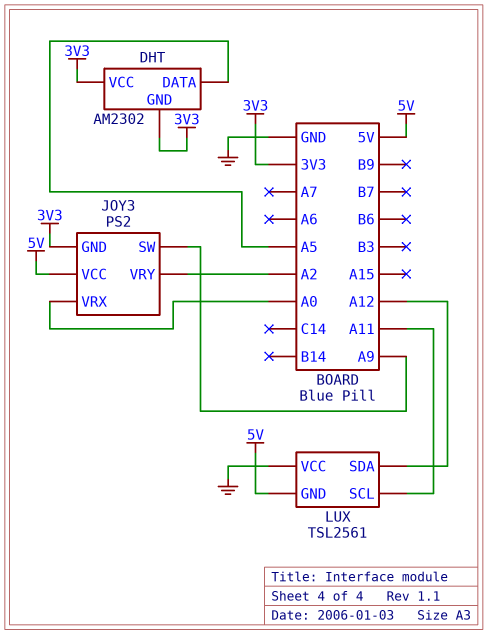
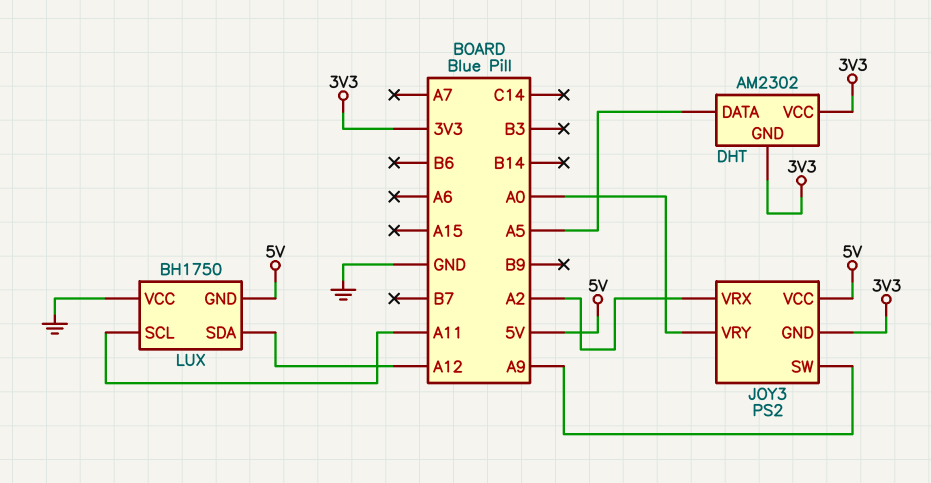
JOY3 pin VRX: A0 -> A2
JOY3 pin VRY: A2 -> A0
LUX: TSL2561 -> BH1750

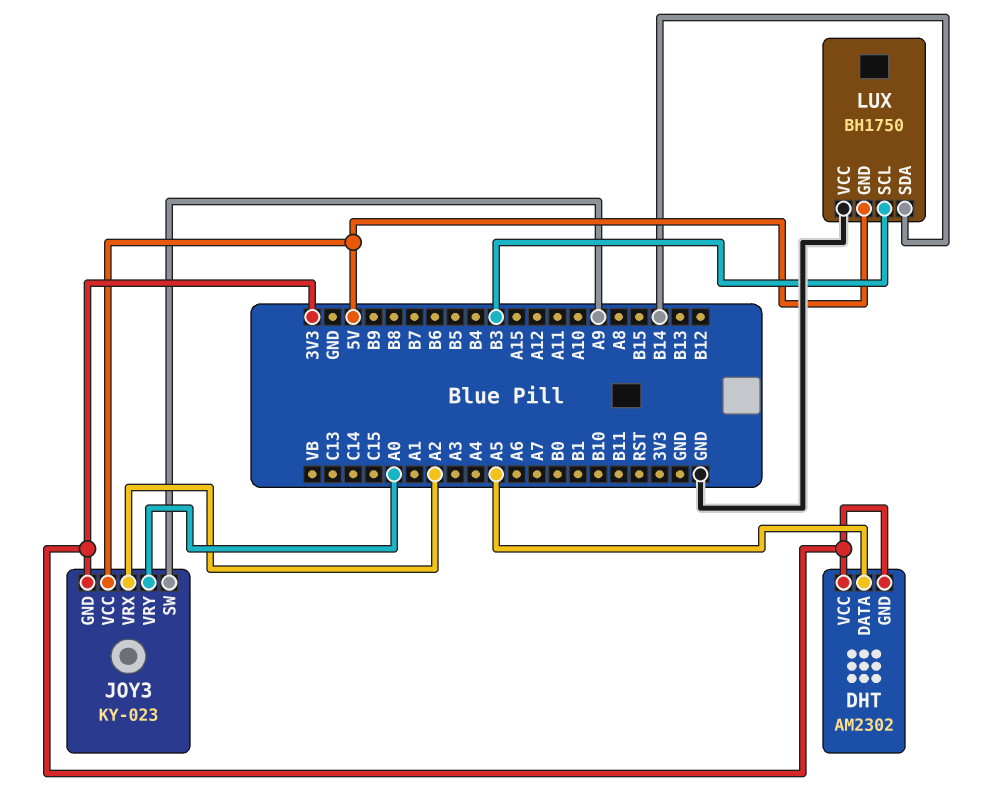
JOY3: PS2 -> KY-023
LUX pin SCL: A11 -> B3
LUX pin SDA: A12 -> B14

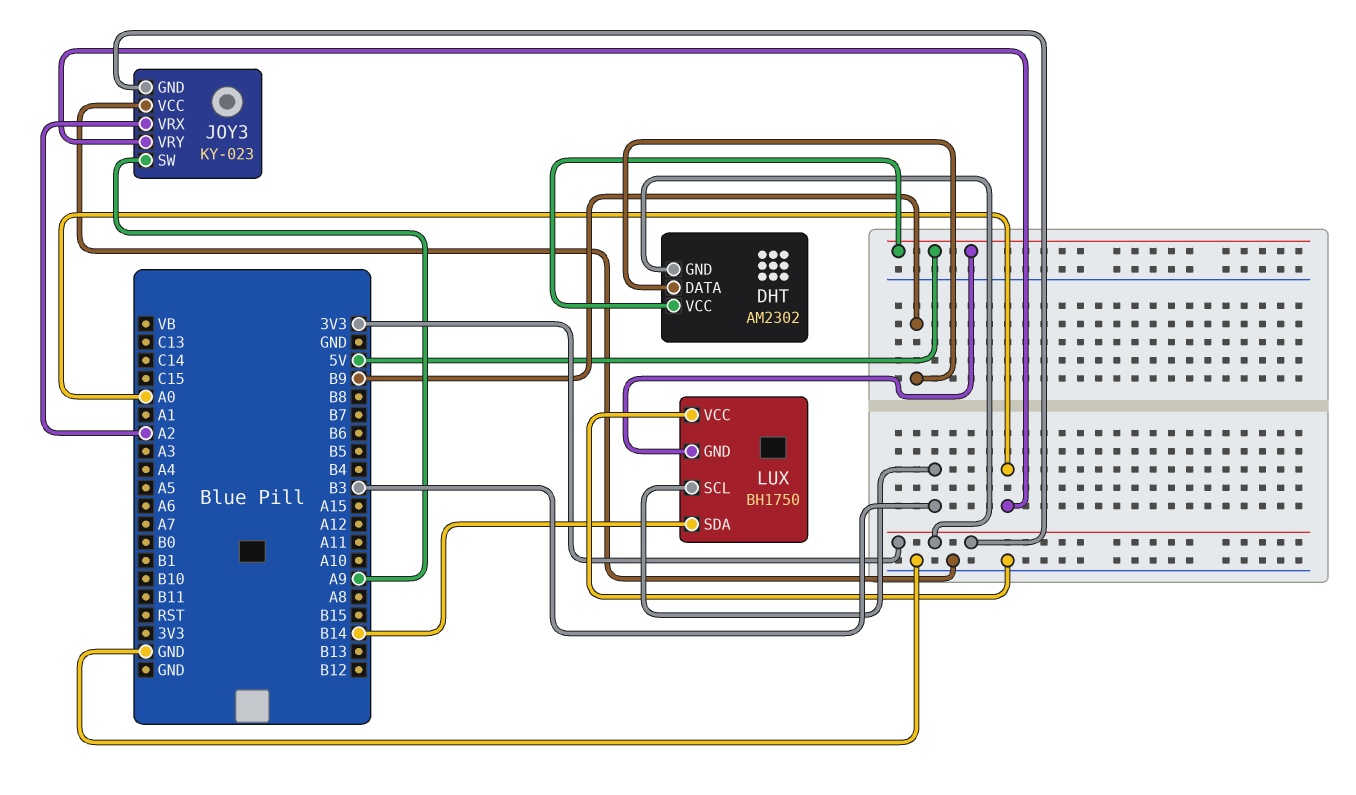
DHT pin DATA: A5 -> B9
DHT pin VCC: 3V3 -> 5V
JOY3 pin VCC: 5V -> GND

